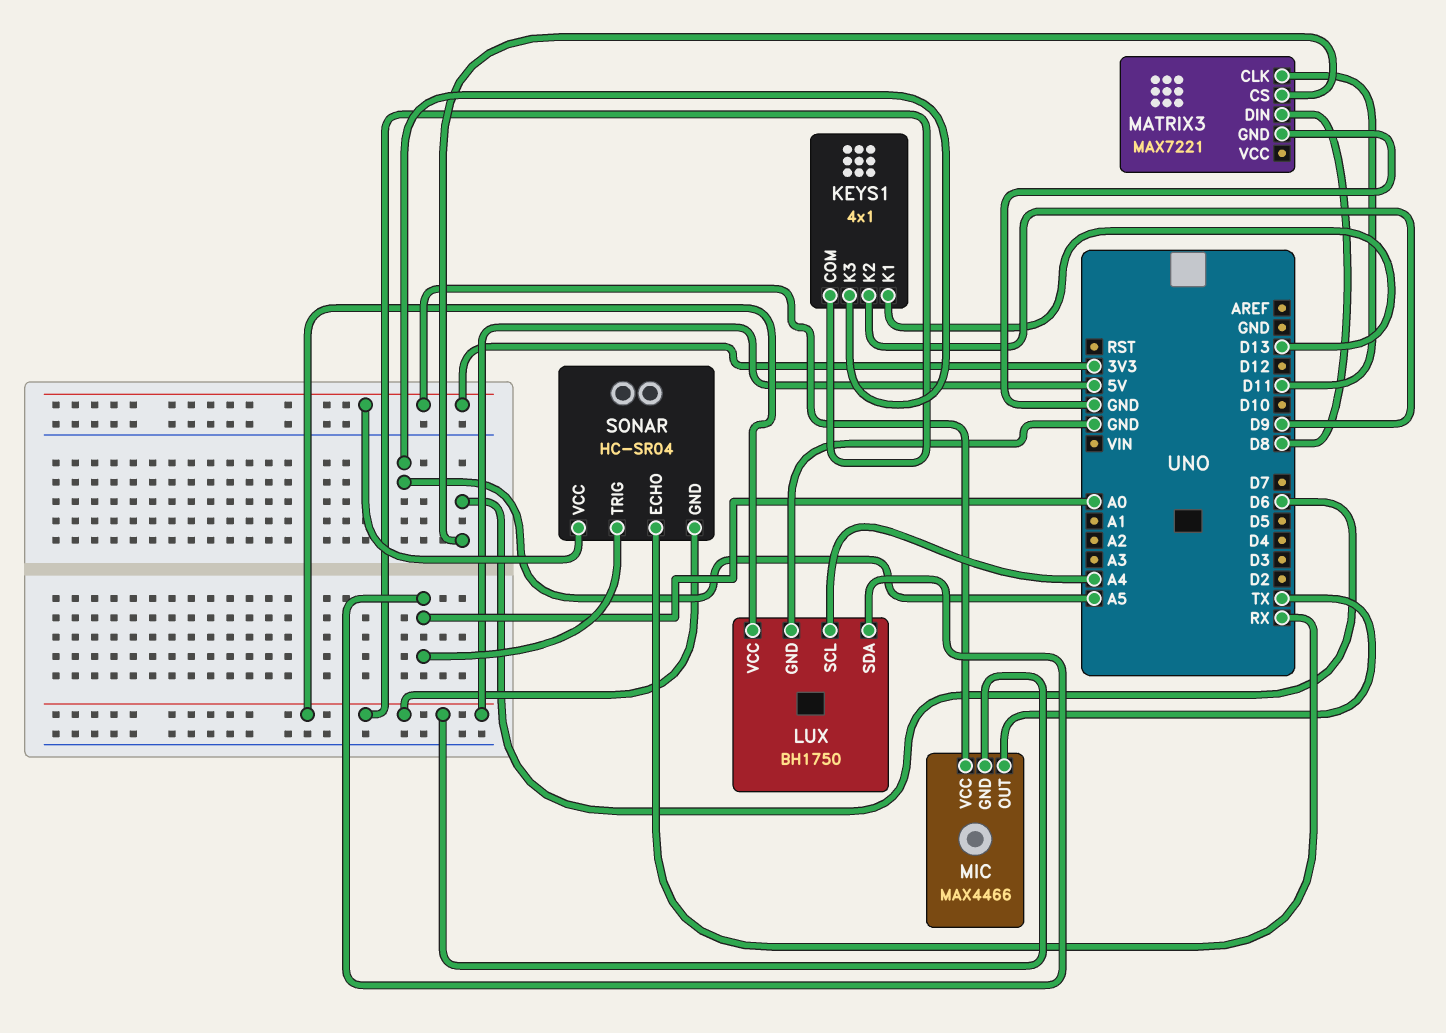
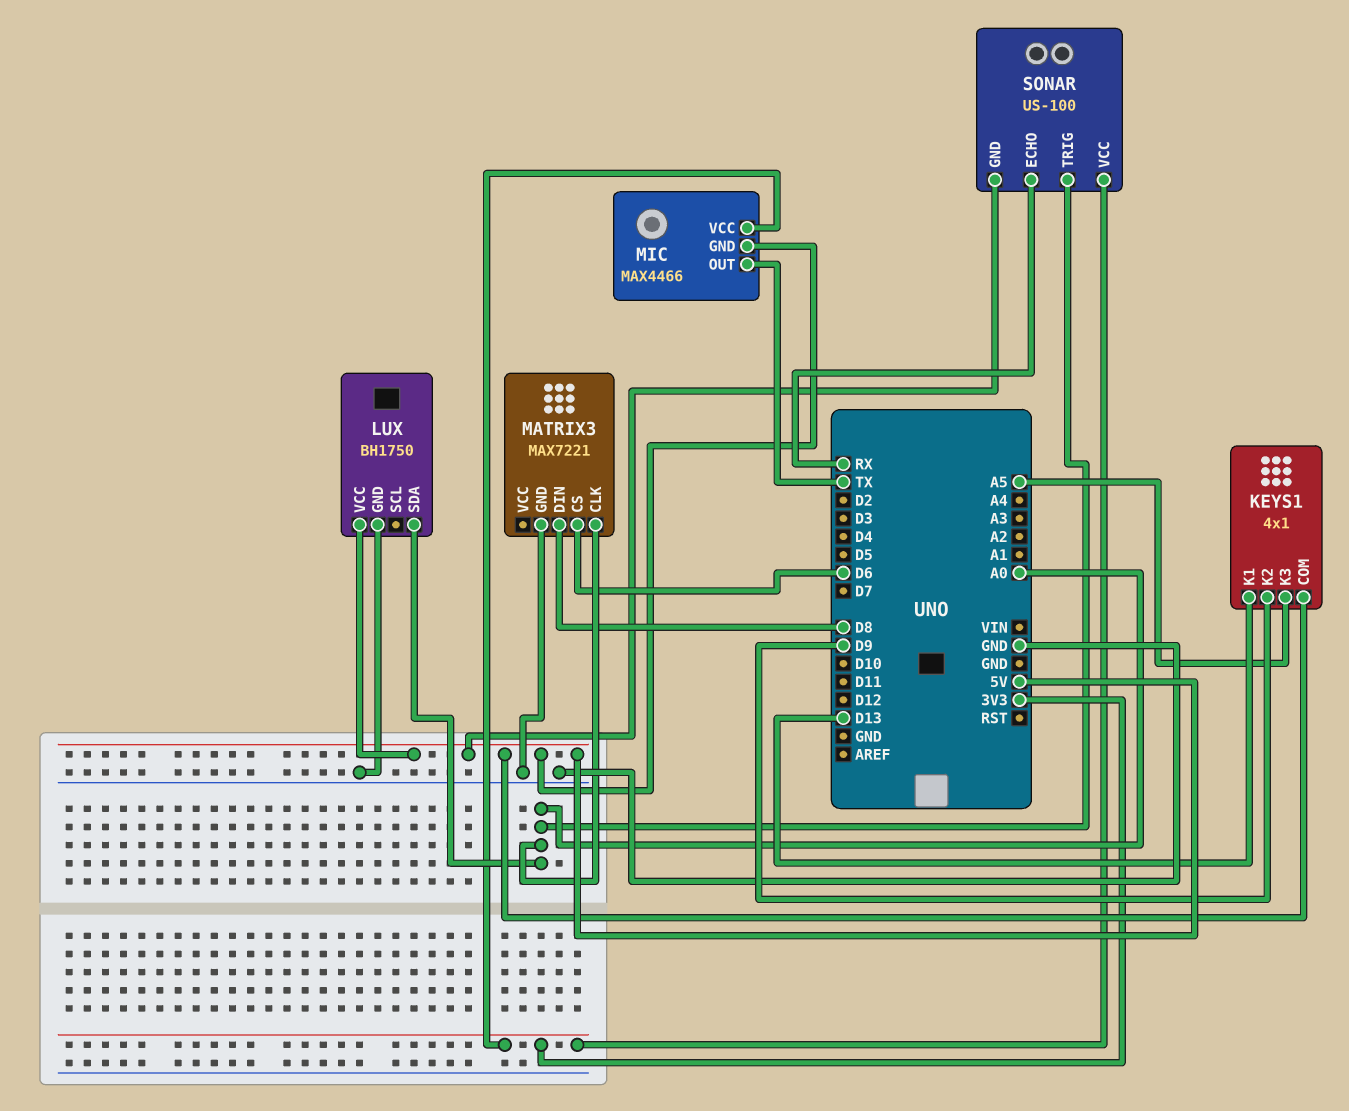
LUX pin SCL: A4 -> none
MATRIX3 pin CLK: D11 -> A0
SONAR: HC-SR04 -> US-100

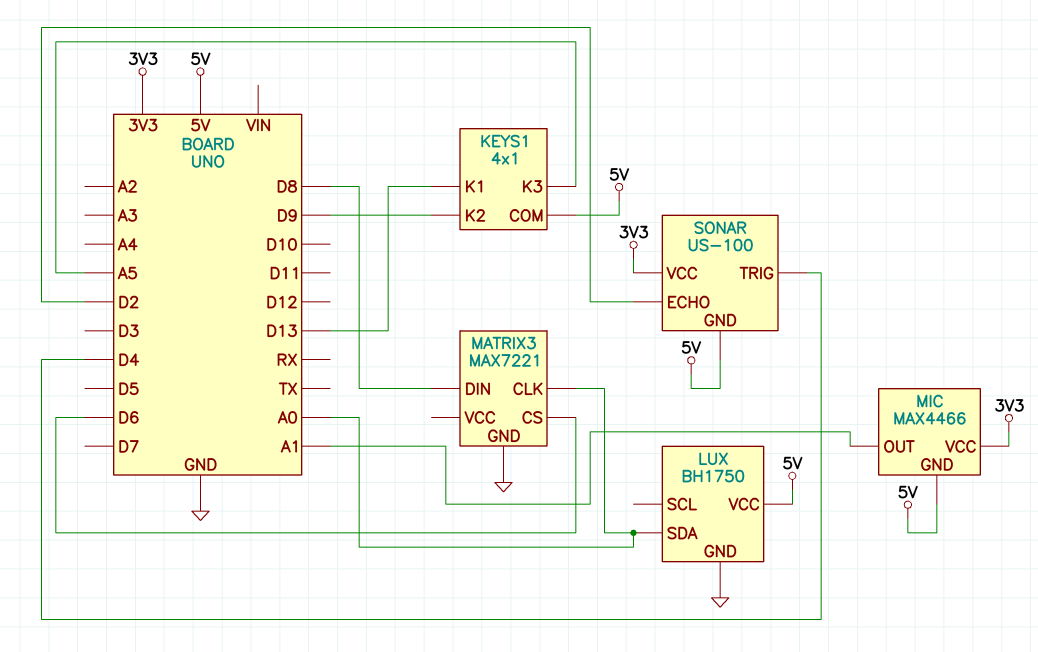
MIC pin OUT: TX -> A1
SONAR pin ECHO: RX -> D2
SONAR pin TRIG: A0 -> D4

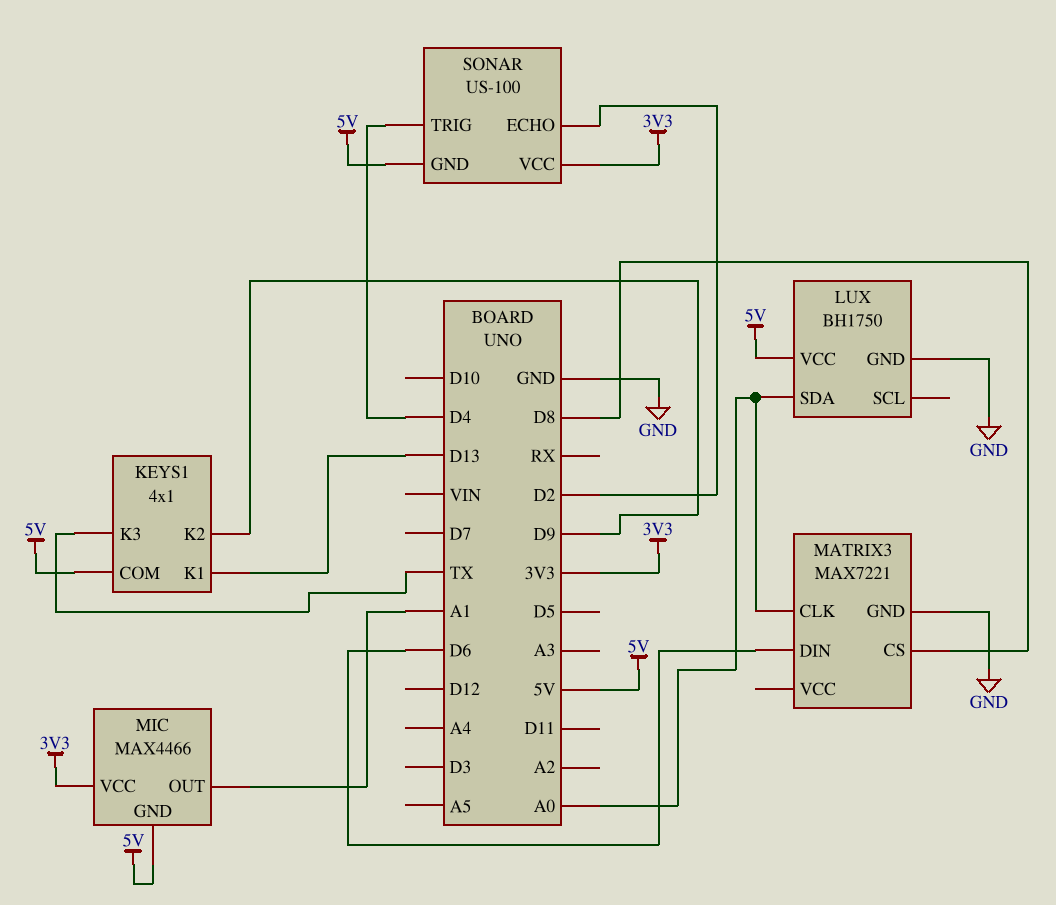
KEYS1 pin K3: A5 -> TX
MATRIX3 pin CS: D6 -> D8
MATRIX3 pin DIN: D8 -> D6

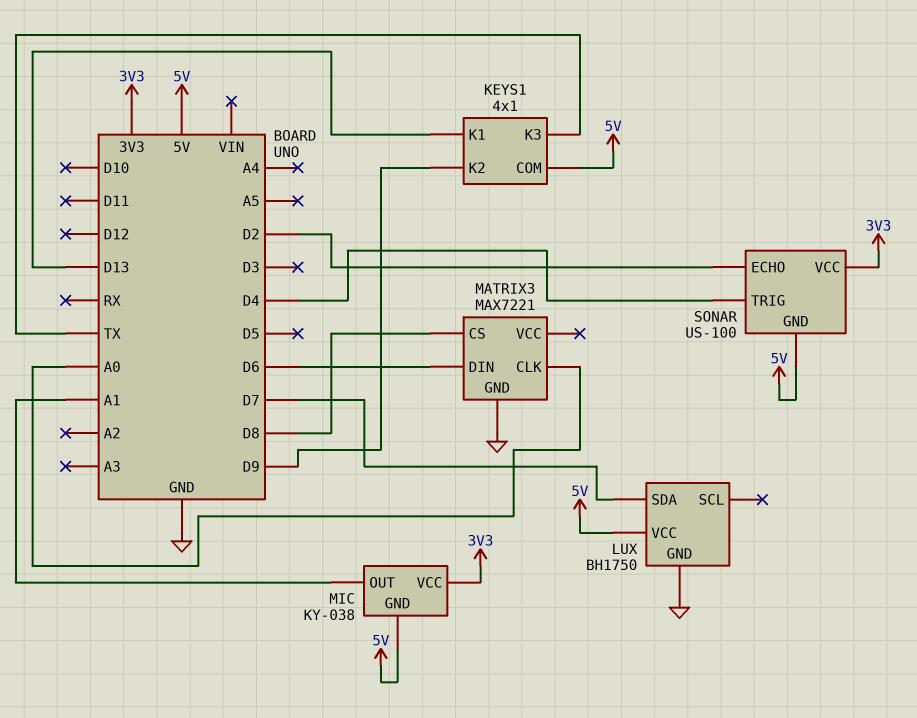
LUX pin SDA: A0 -> D7
MIC: MAX4466 -> KY-038

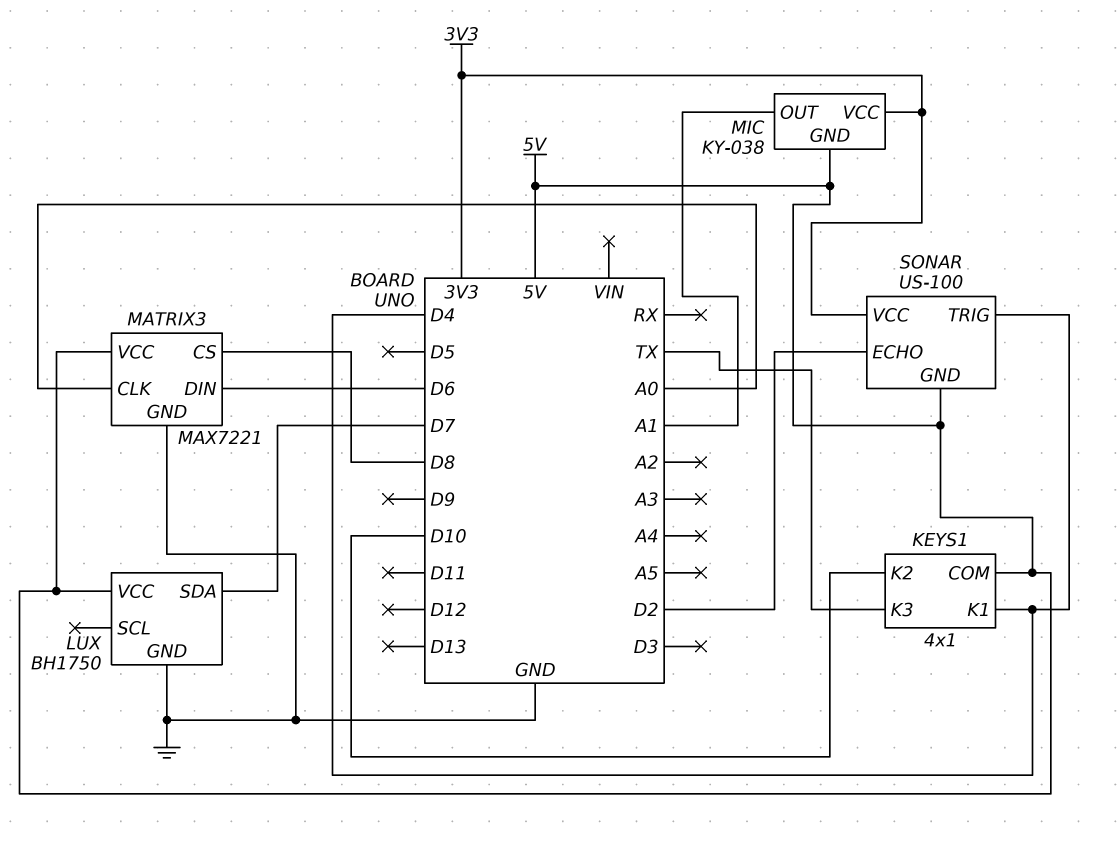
KEYS1 pin K1: D13 -> D4
KEYS1 pin K2: D9 -> D10
MATRIX3 pin VCC: none -> 5V

